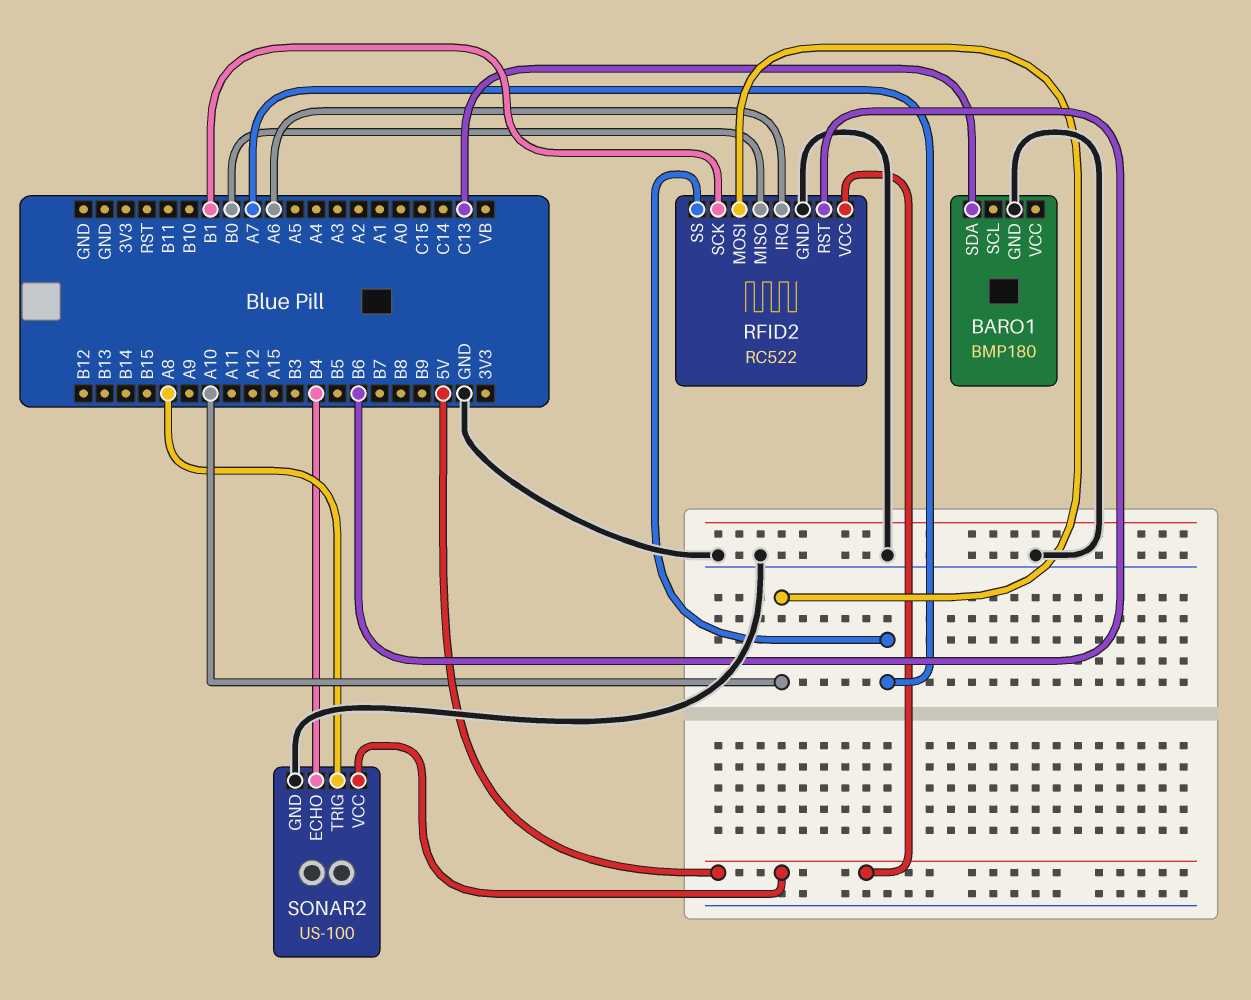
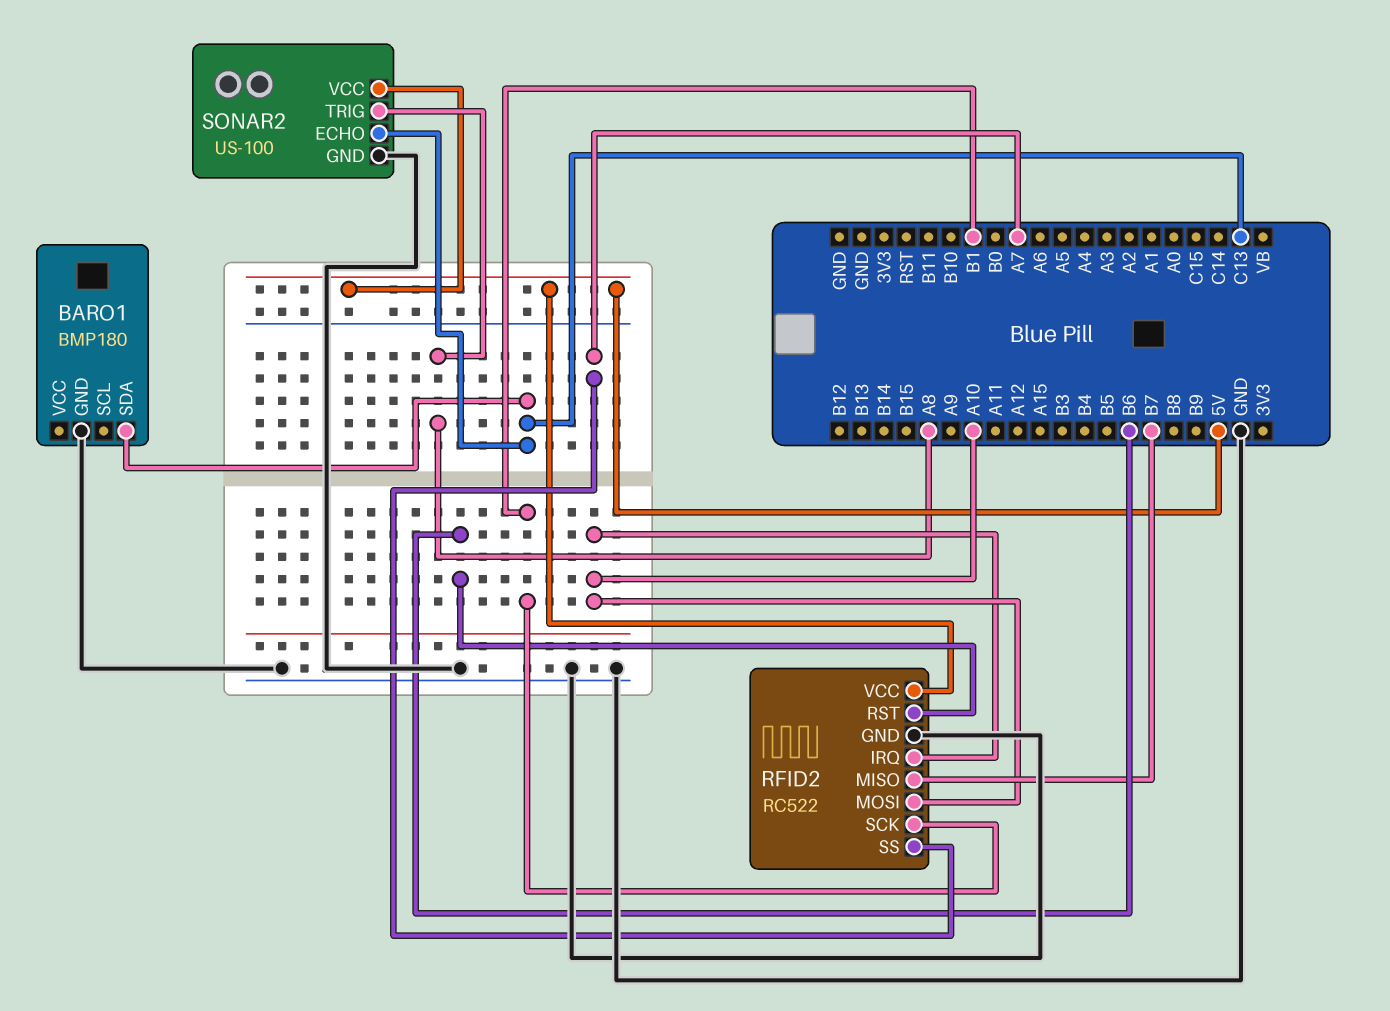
RFID2 pin IRQ: A6 -> A10
RFID2 pin MISO: B0 -> B7
SONAR2 pin ECHO: B4 -> C13

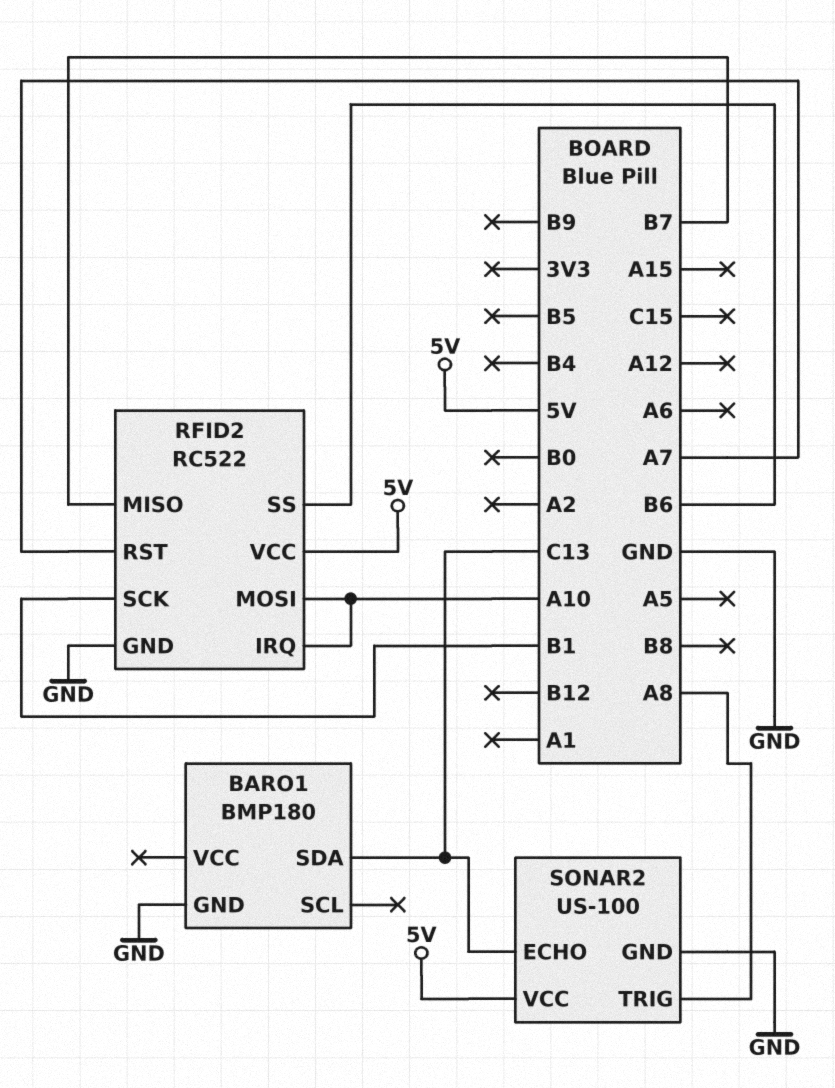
RFID2 pin RST: B6 -> A7
RFID2 pin SS: A7 -> B6

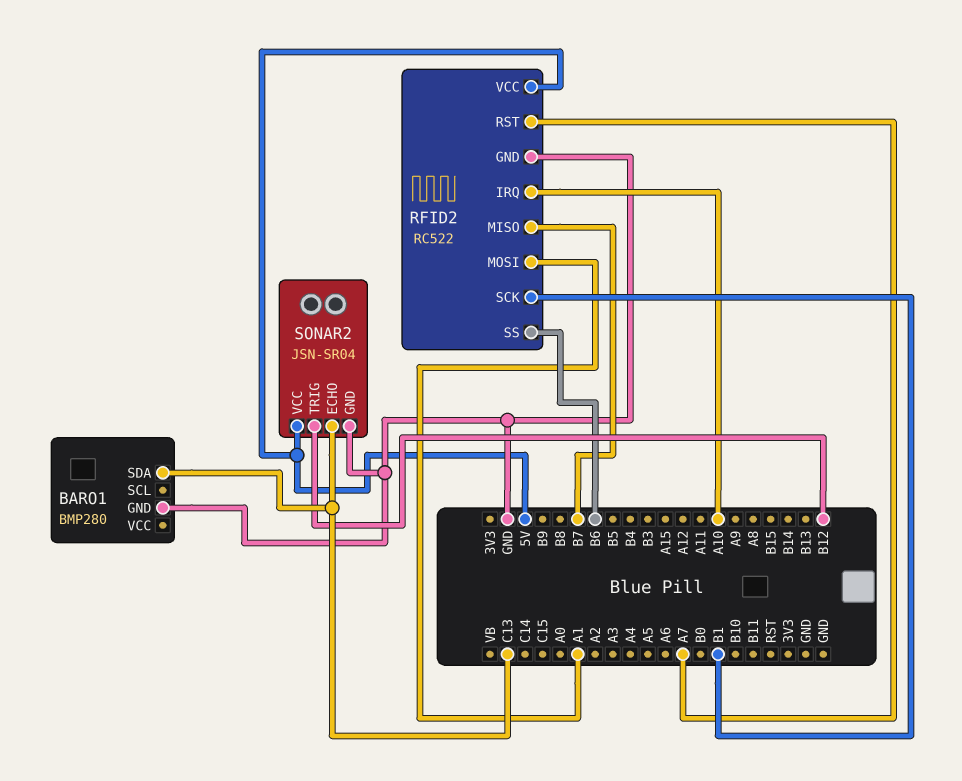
BARO1: BMP180 -> BMP280
RFID2 pin MOSI: A10 -> A1
SONAR2: US-100 -> JSN-SR04
SONAR2 pin TRIG: A8 -> B12

